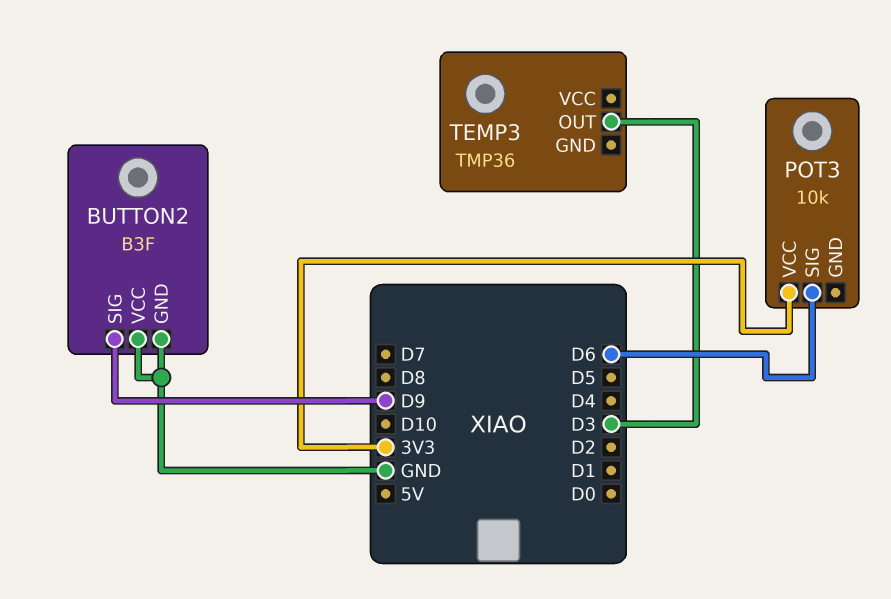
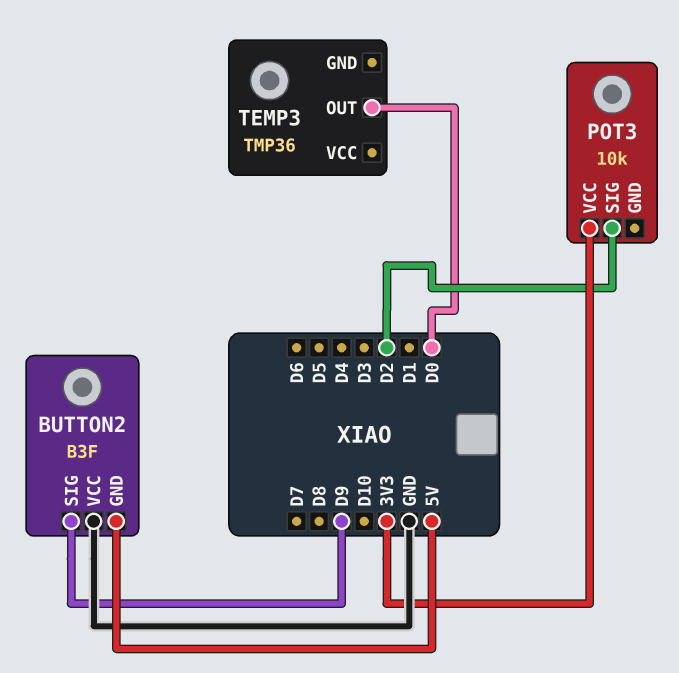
BUTTON2 pin GND: GND -> 5V
POT3 pin SIG: D6 -> D2
TEMP3 pin OUT: D3 -> D0

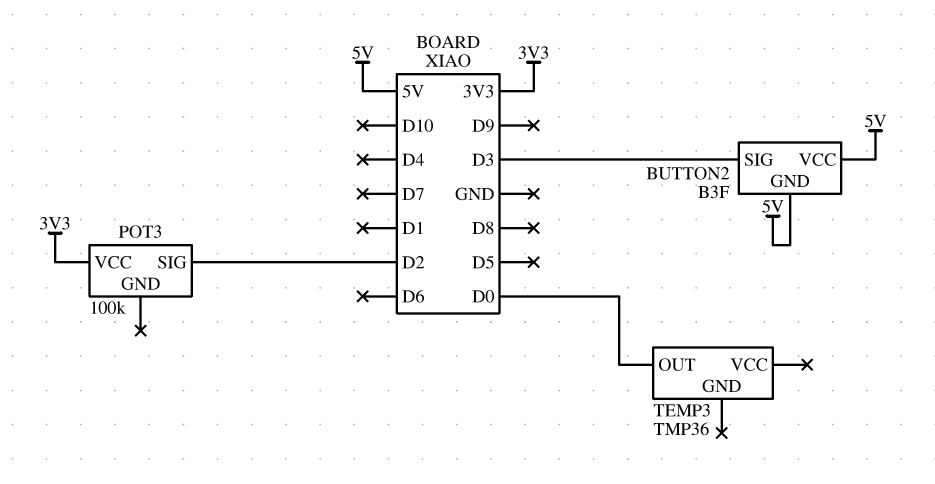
BUTTON2 pin SIG: D9 -> D3
BUTTON2 pin VCC: GND -> 5V
POT3: 10k -> 100k

